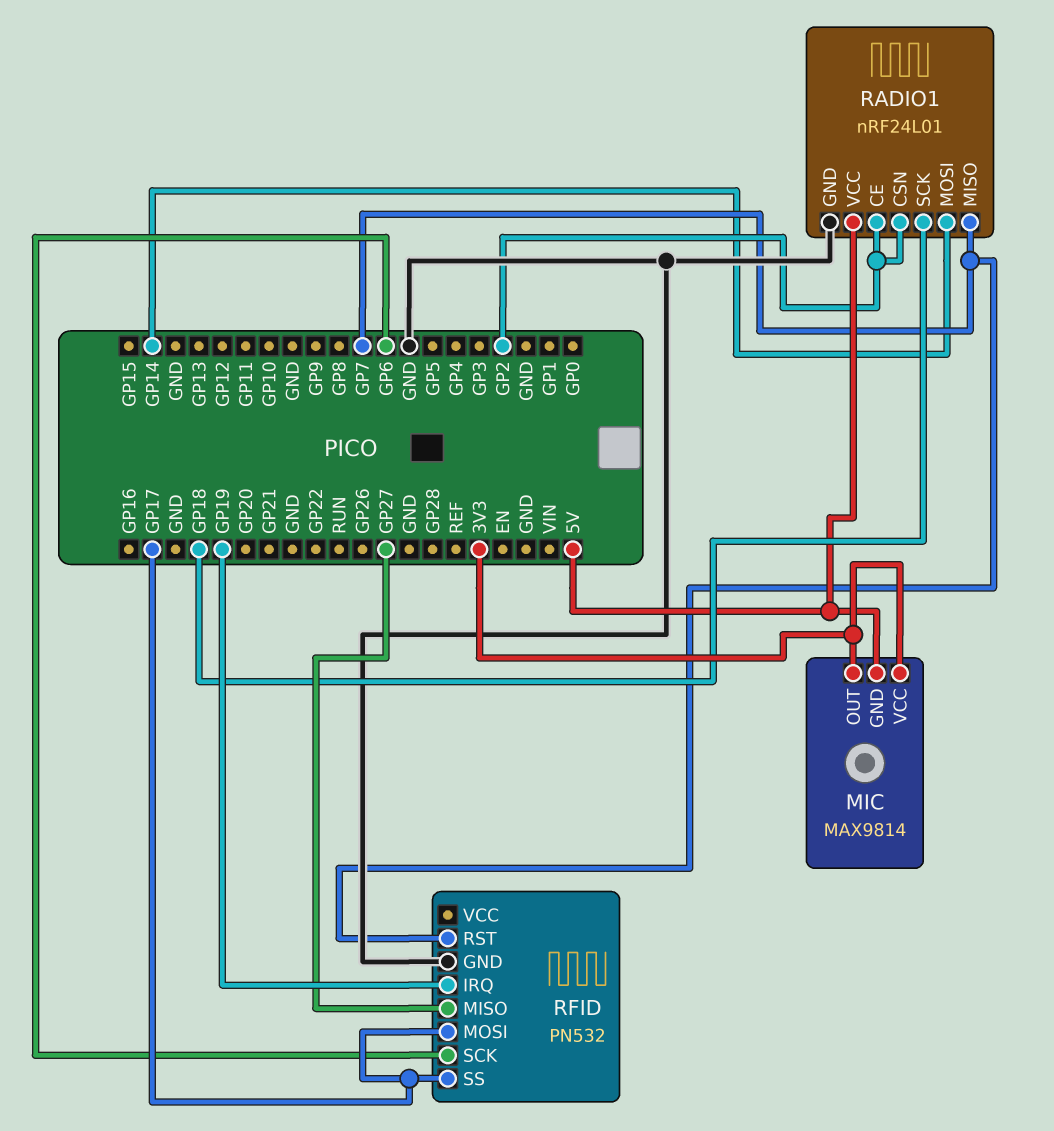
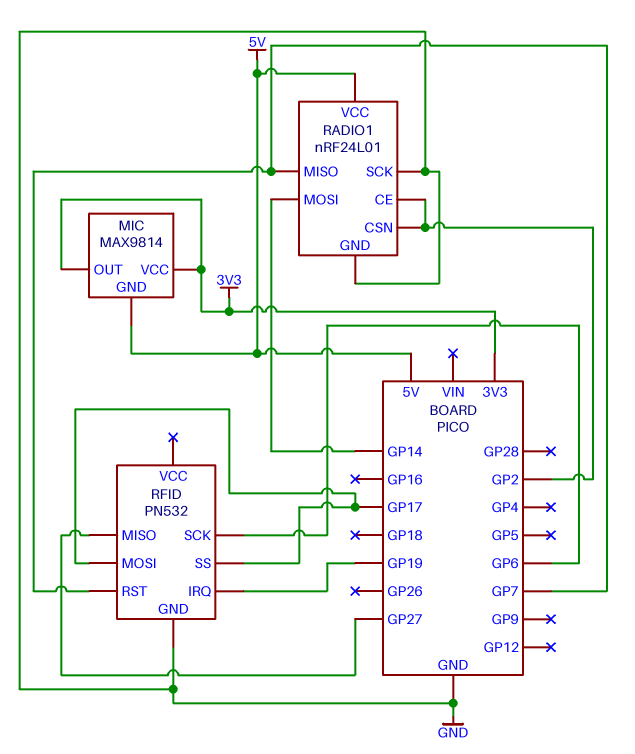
RADIO1 pin SCK: GP18 -> GND

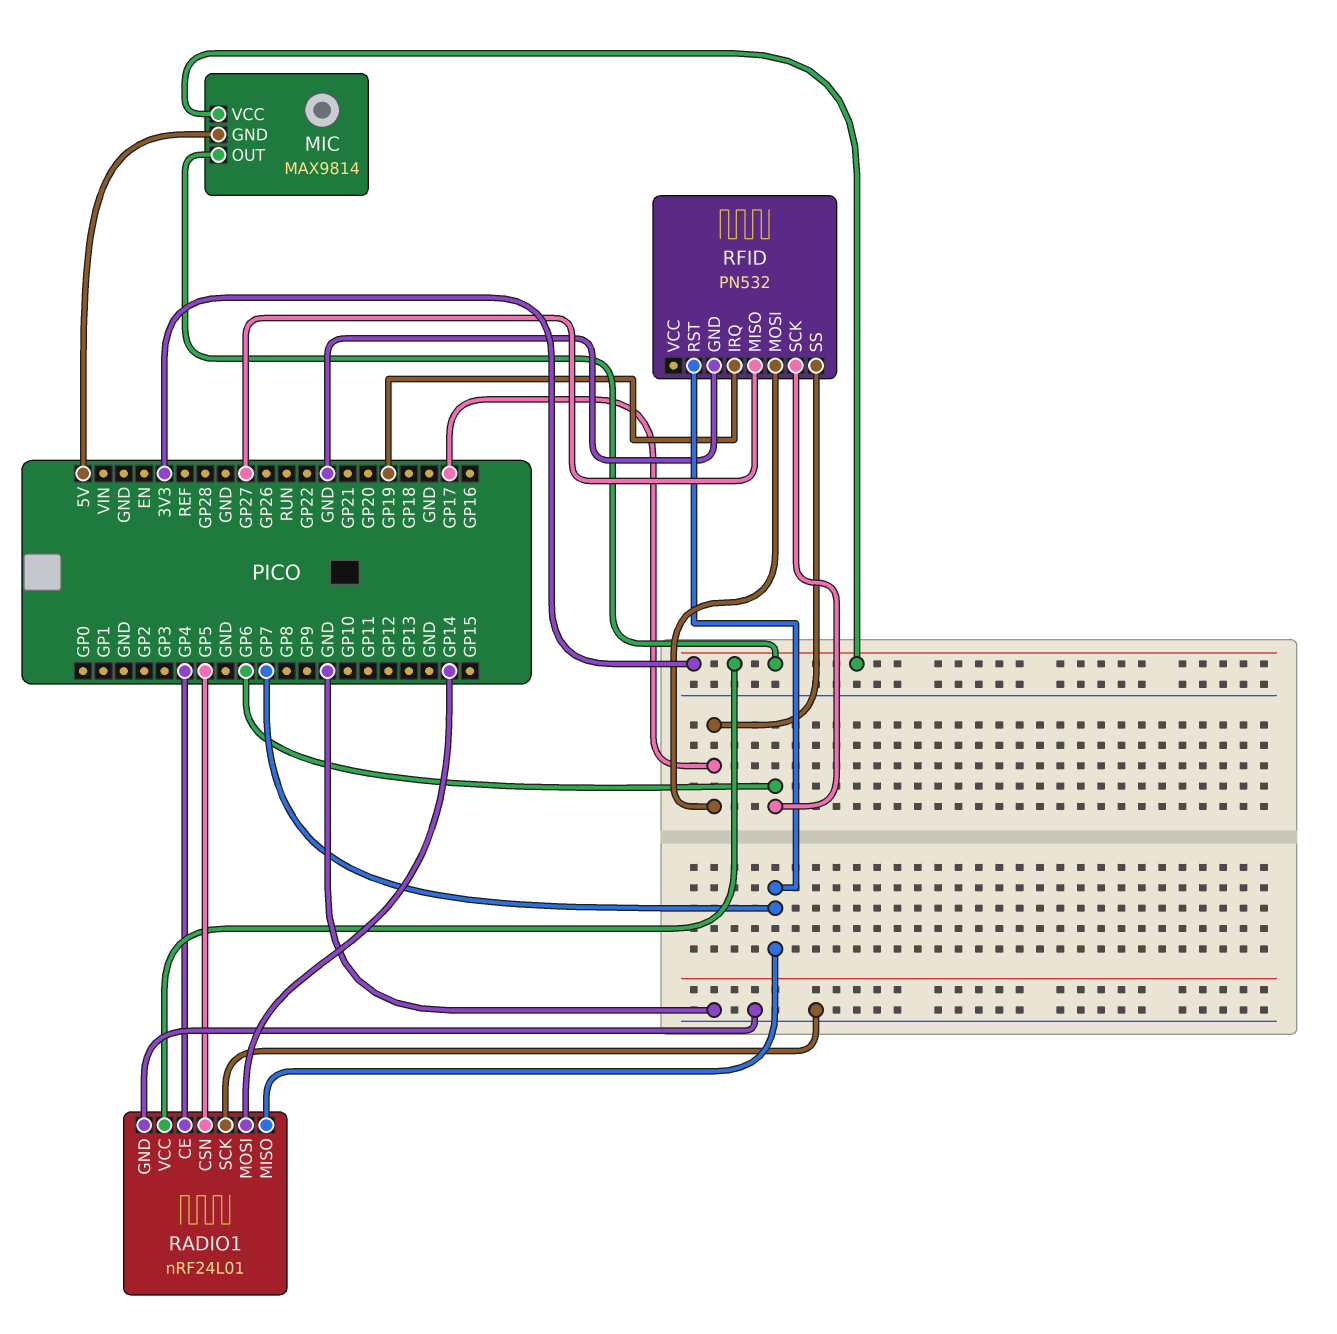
RADIO1 pin CE: GP2 -> GP4
RADIO1 pin CSN: GP2 -> GP5
RADIO1 pin VCC: 5V -> 3V3

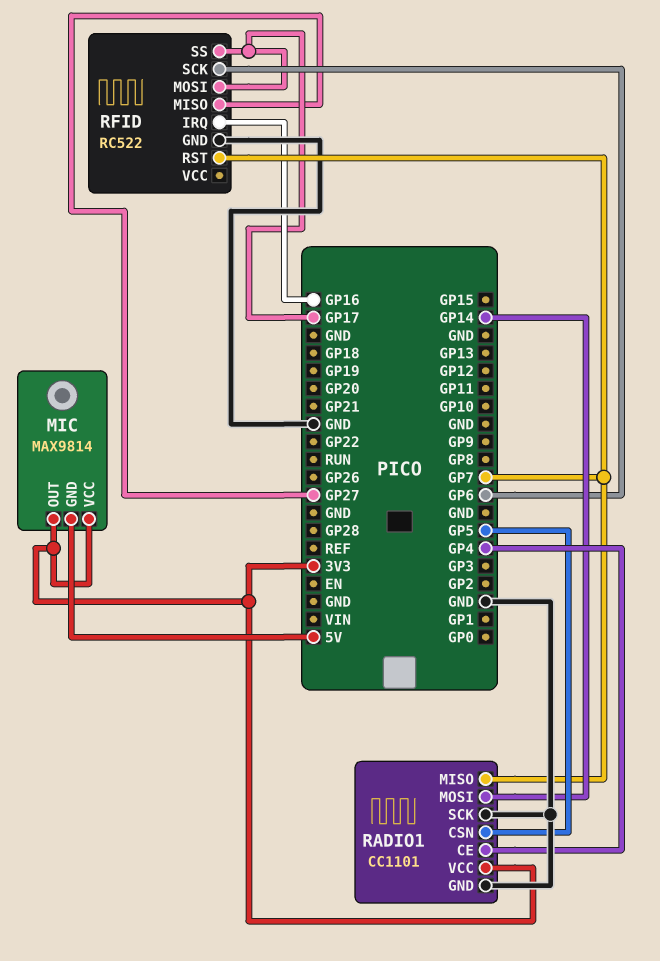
RADIO1: nRF24L01 -> CC1101
RFID: PN532 -> RC522
RFID pin IRQ: GP19 -> GP16

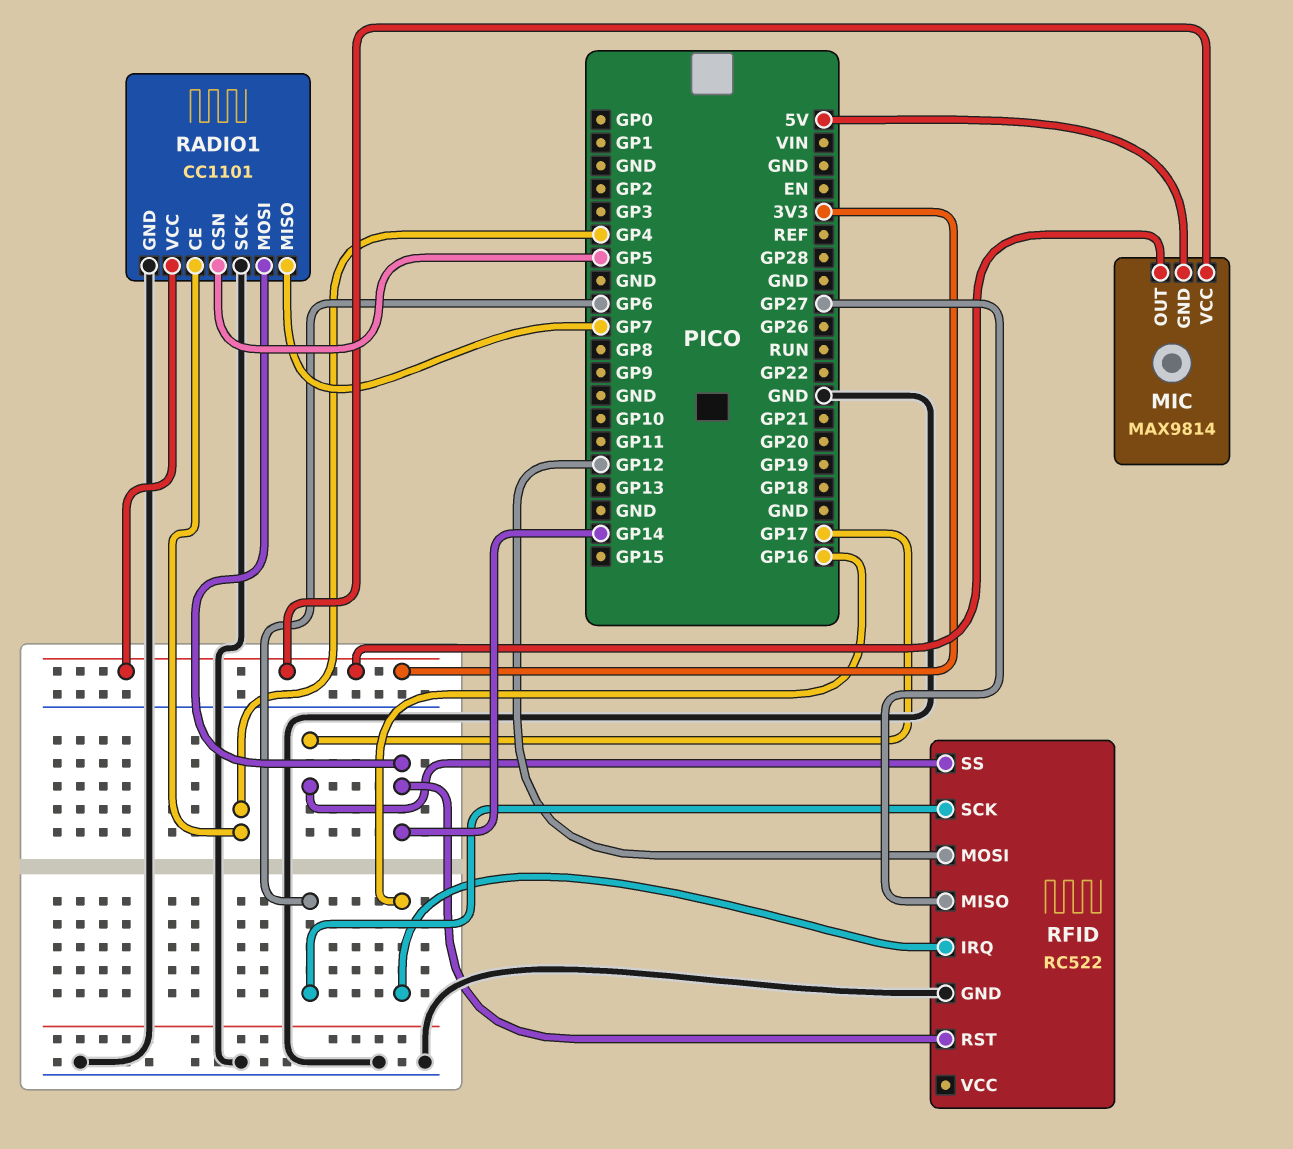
RFID pin MOSI: GP17 -> GP12
RFID pin RST: GP7 -> GP14

